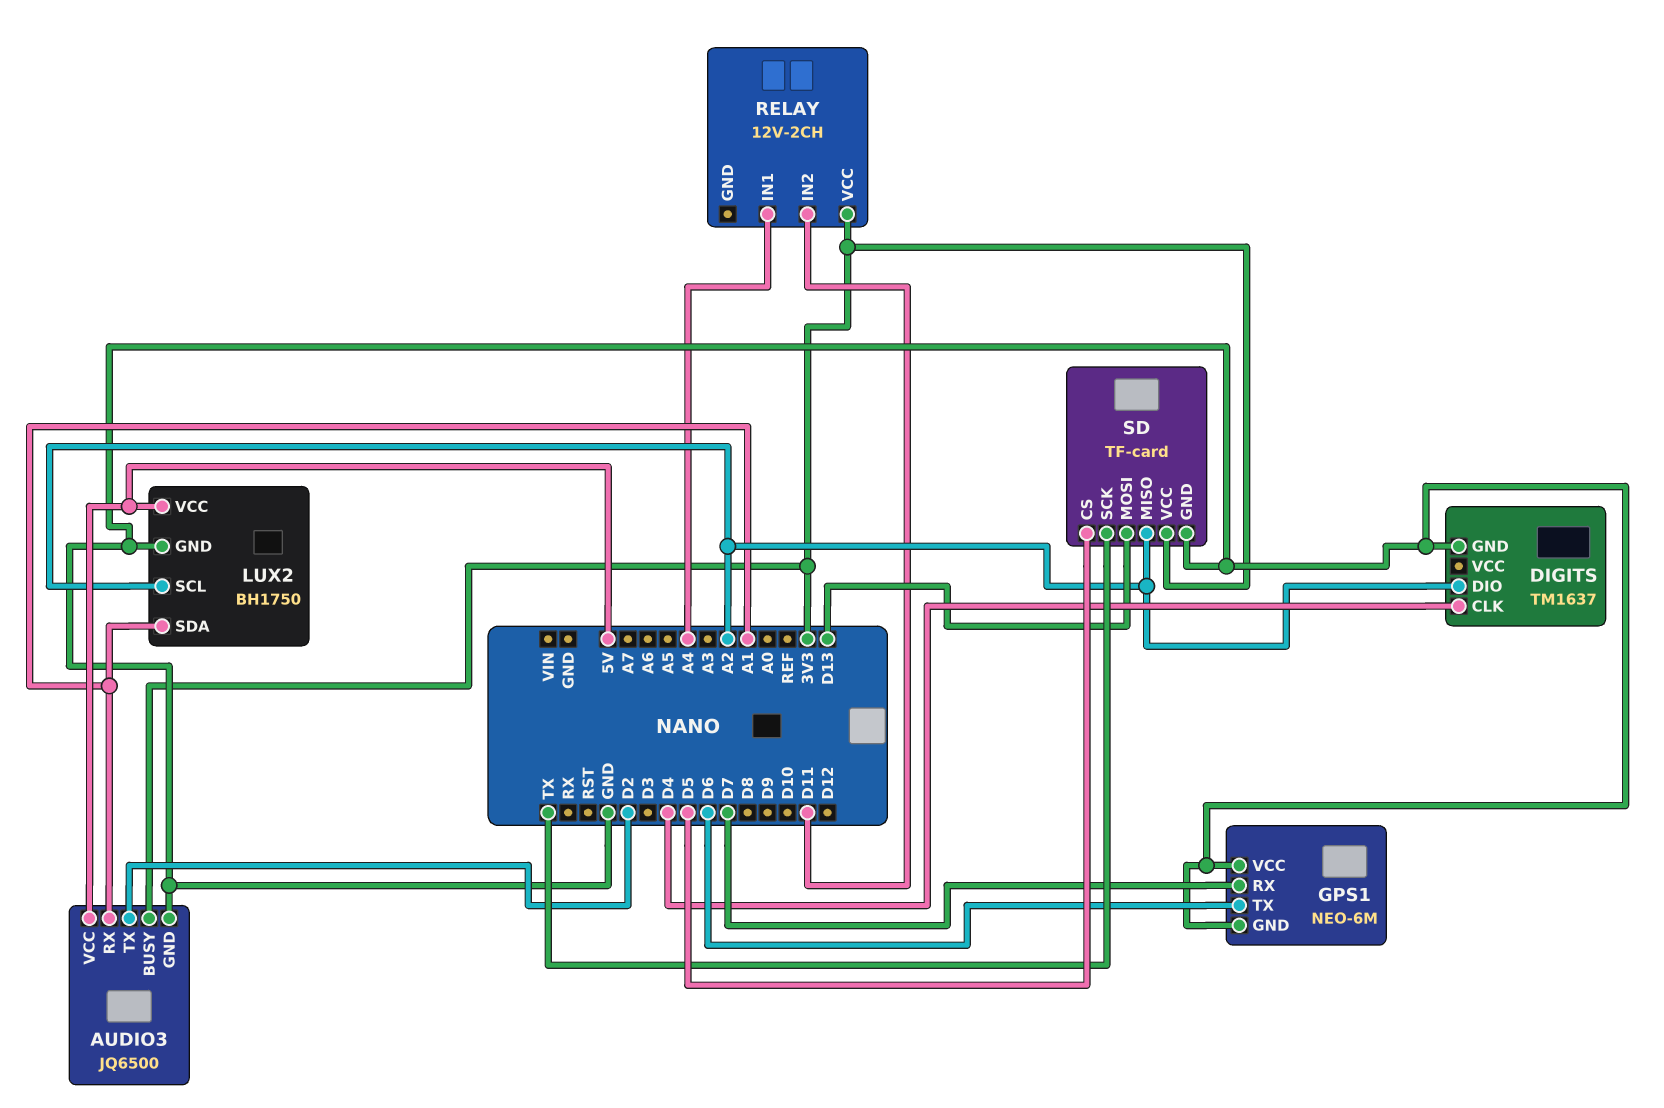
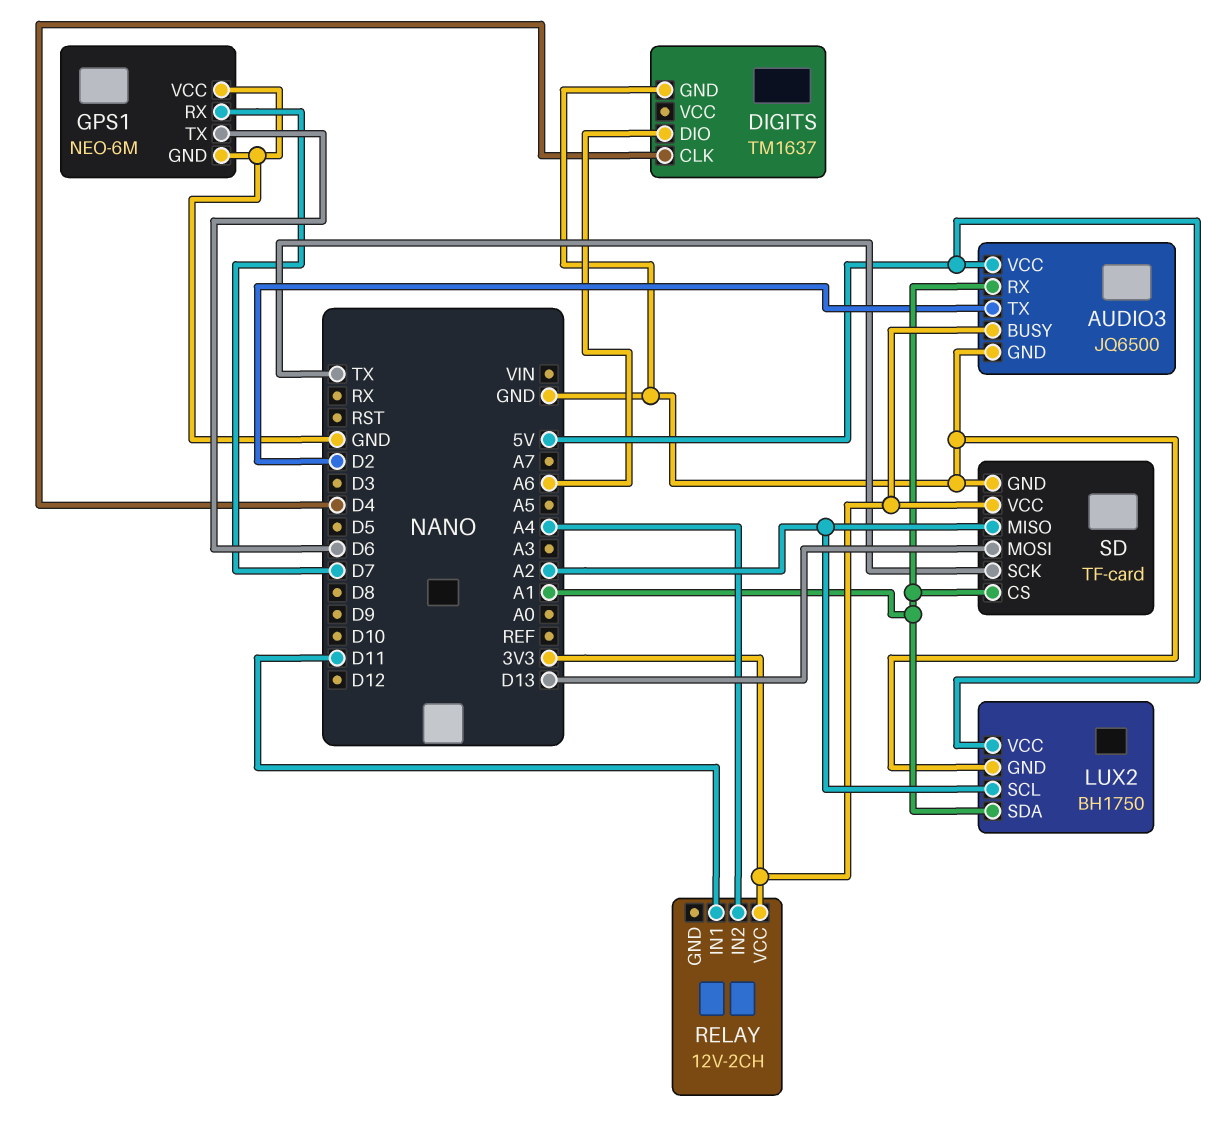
DIGITS pin DIO: A2 -> A6
RELAY pin IN1: A4 -> D11
RELAY pin IN2: D11 -> A4
SD pin CS: D5 -> A1

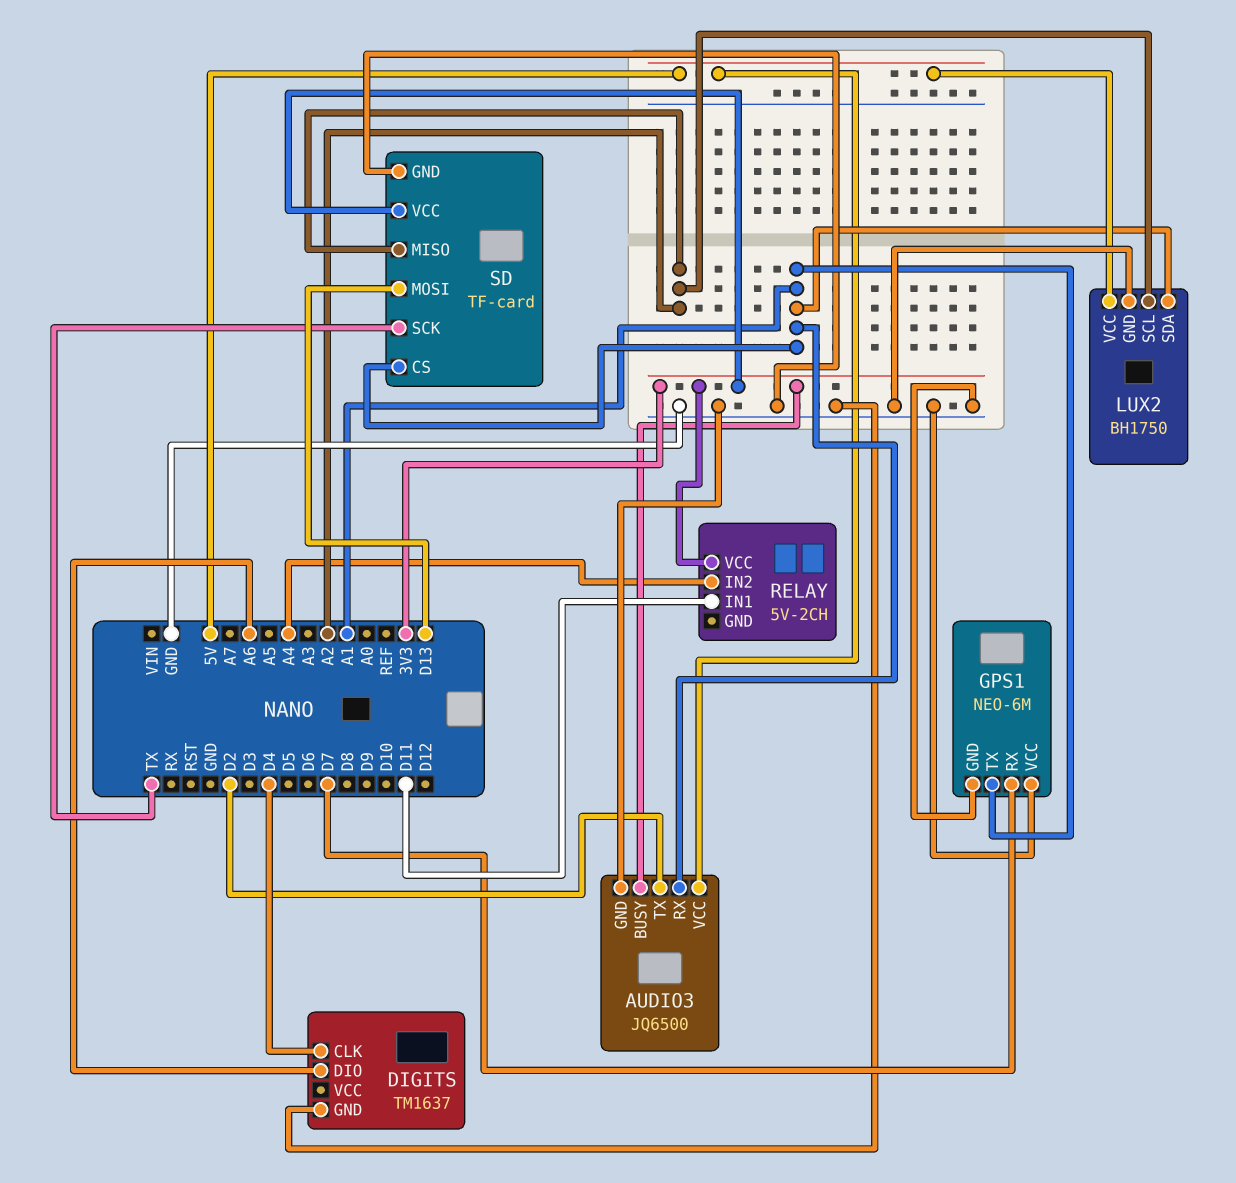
GPS1 pin TX: D6 -> A1
RELAY: 12V-2CH -> 5V-2CH

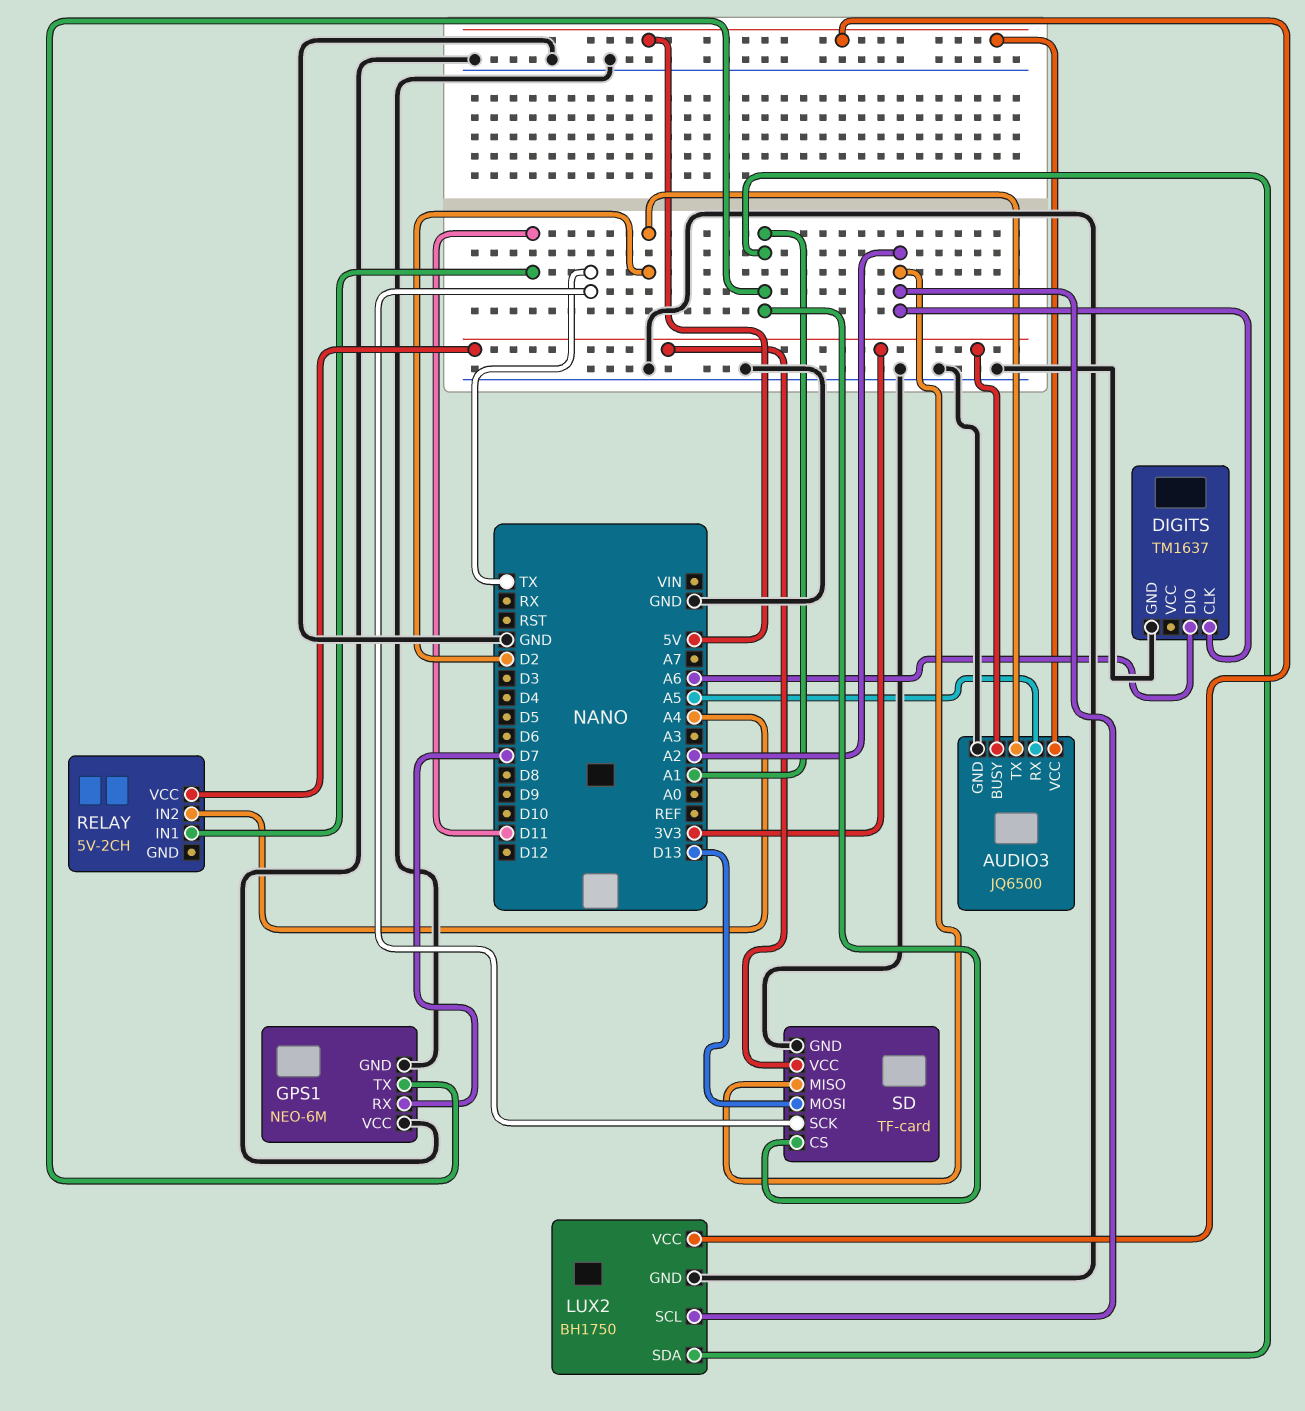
AUDIO3 pin RX: A1 -> A5
DIGITS pin CLK: D4 -> A2

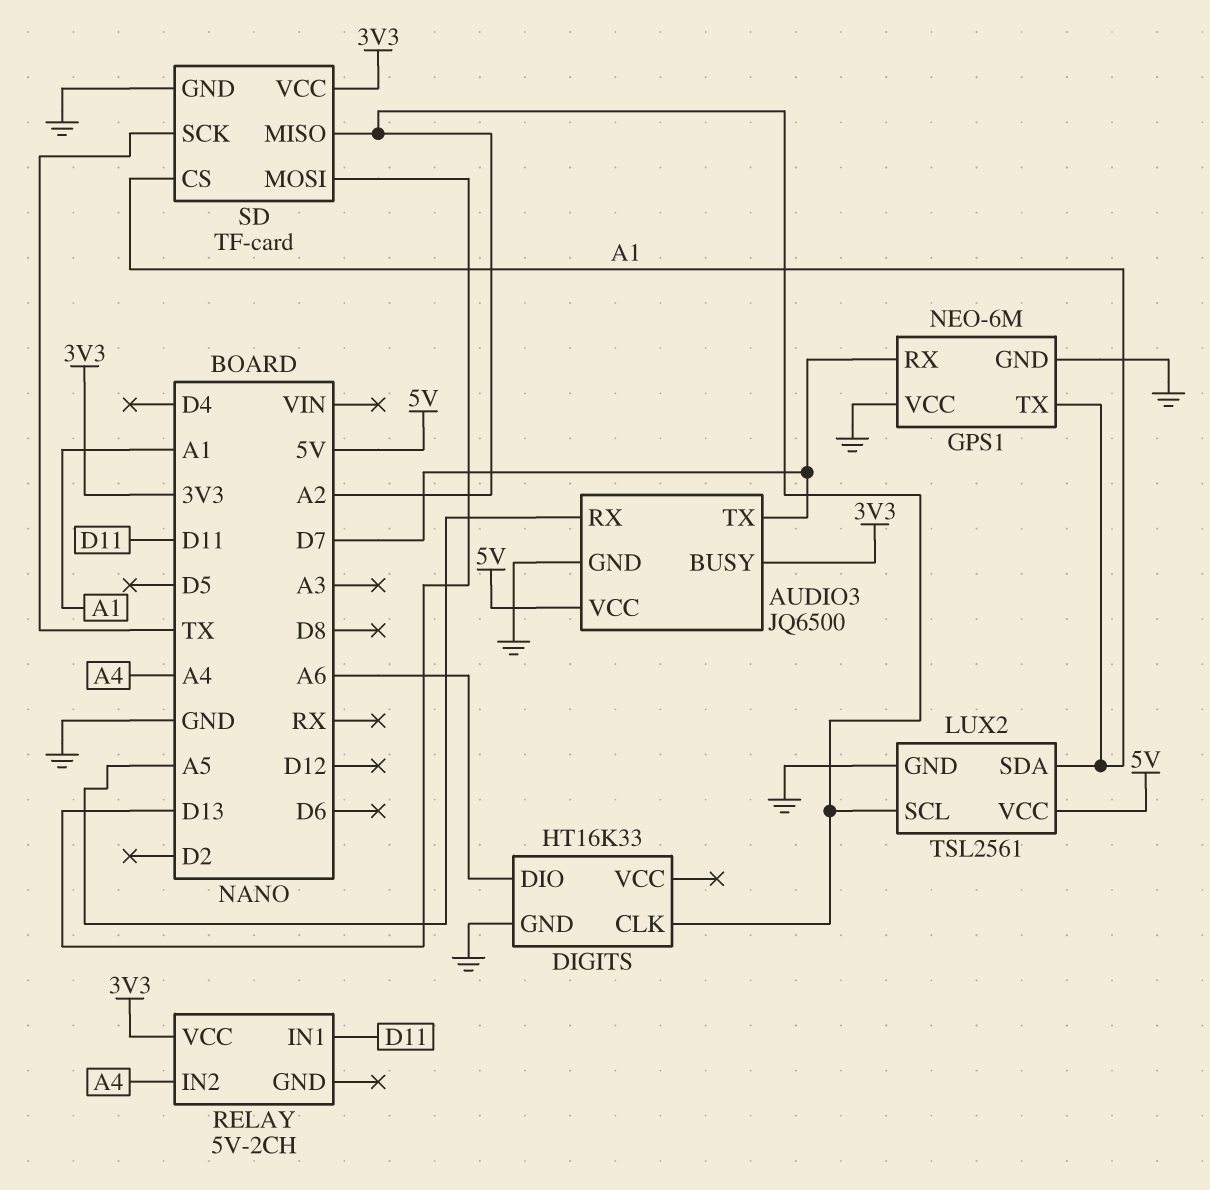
AUDIO3 pin TX: D2 -> D7
DIGITS: TM1637 -> HT16K33
LUX2: BH1750 -> TSL2561

